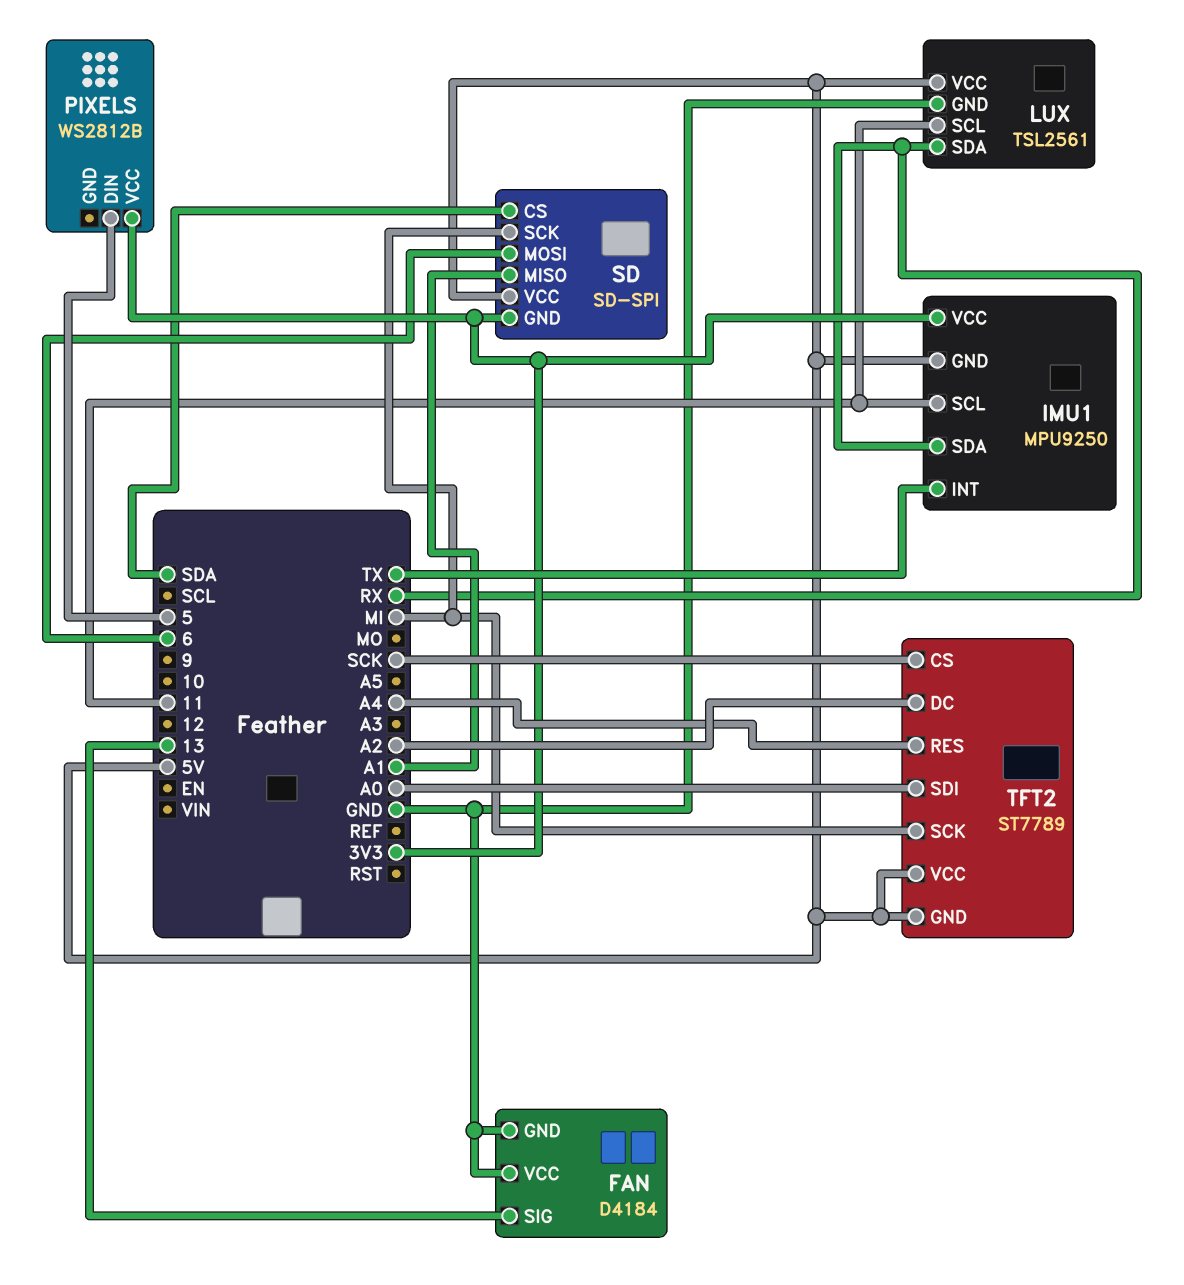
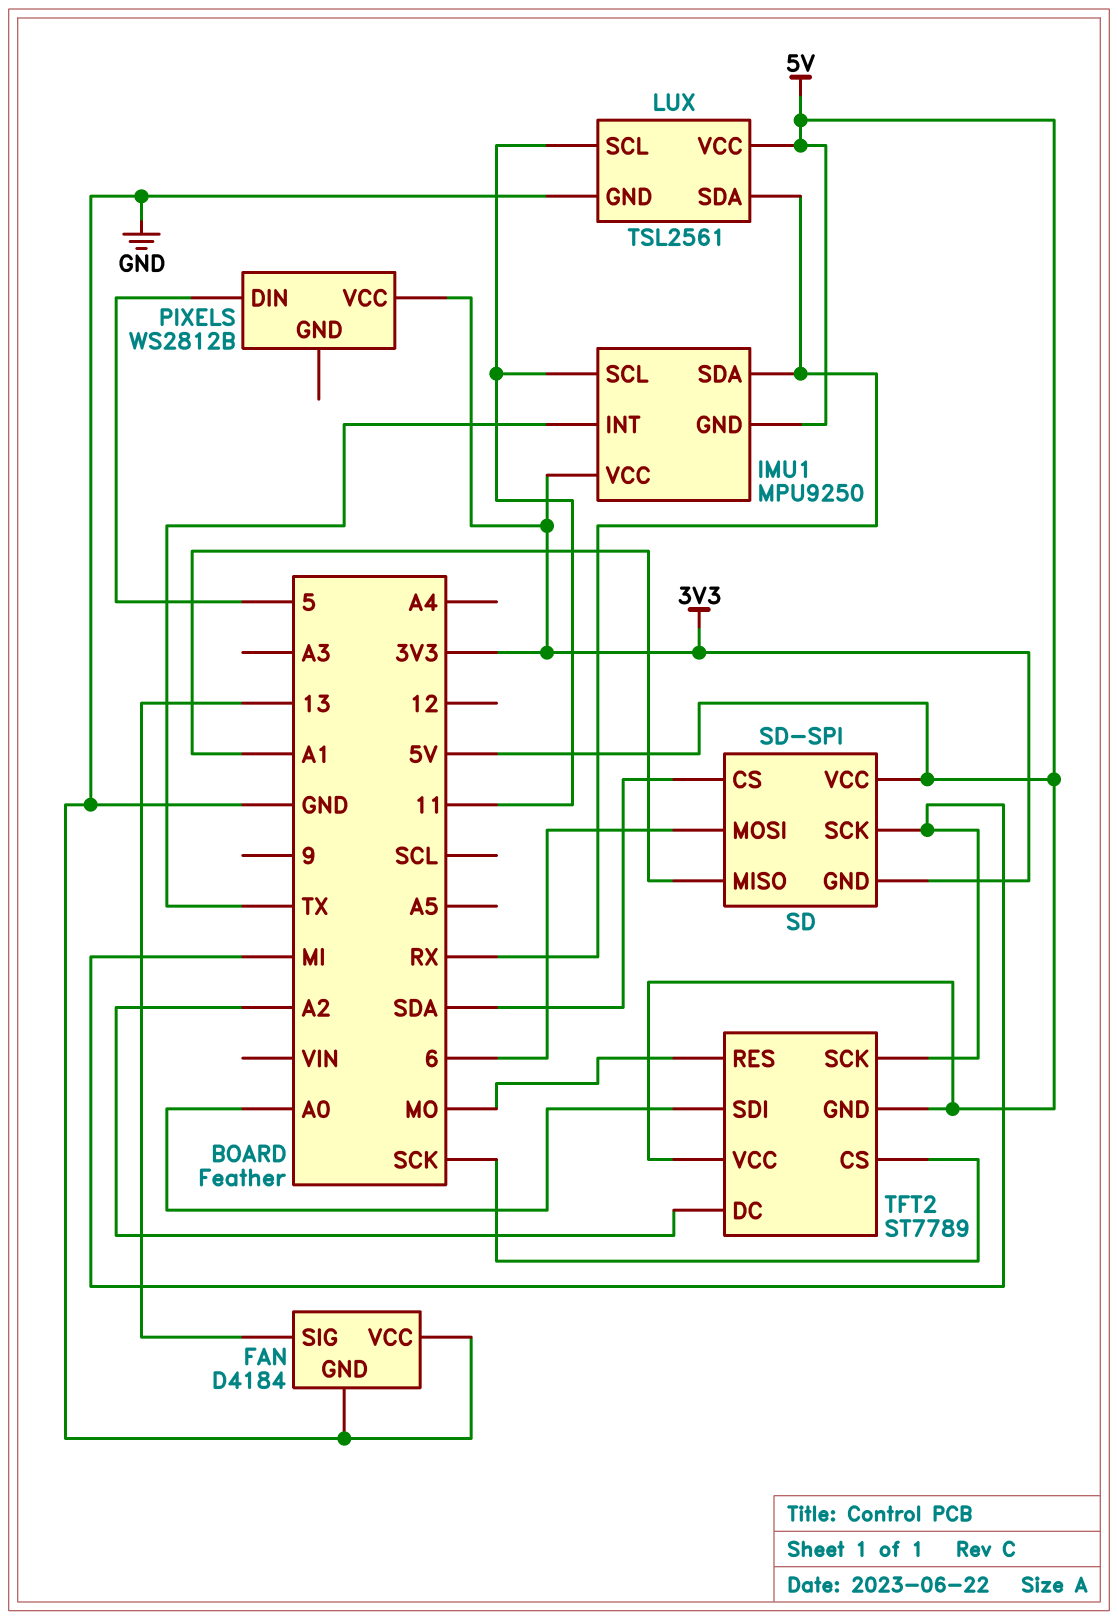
TFT2 pin RES: A4 -> MO

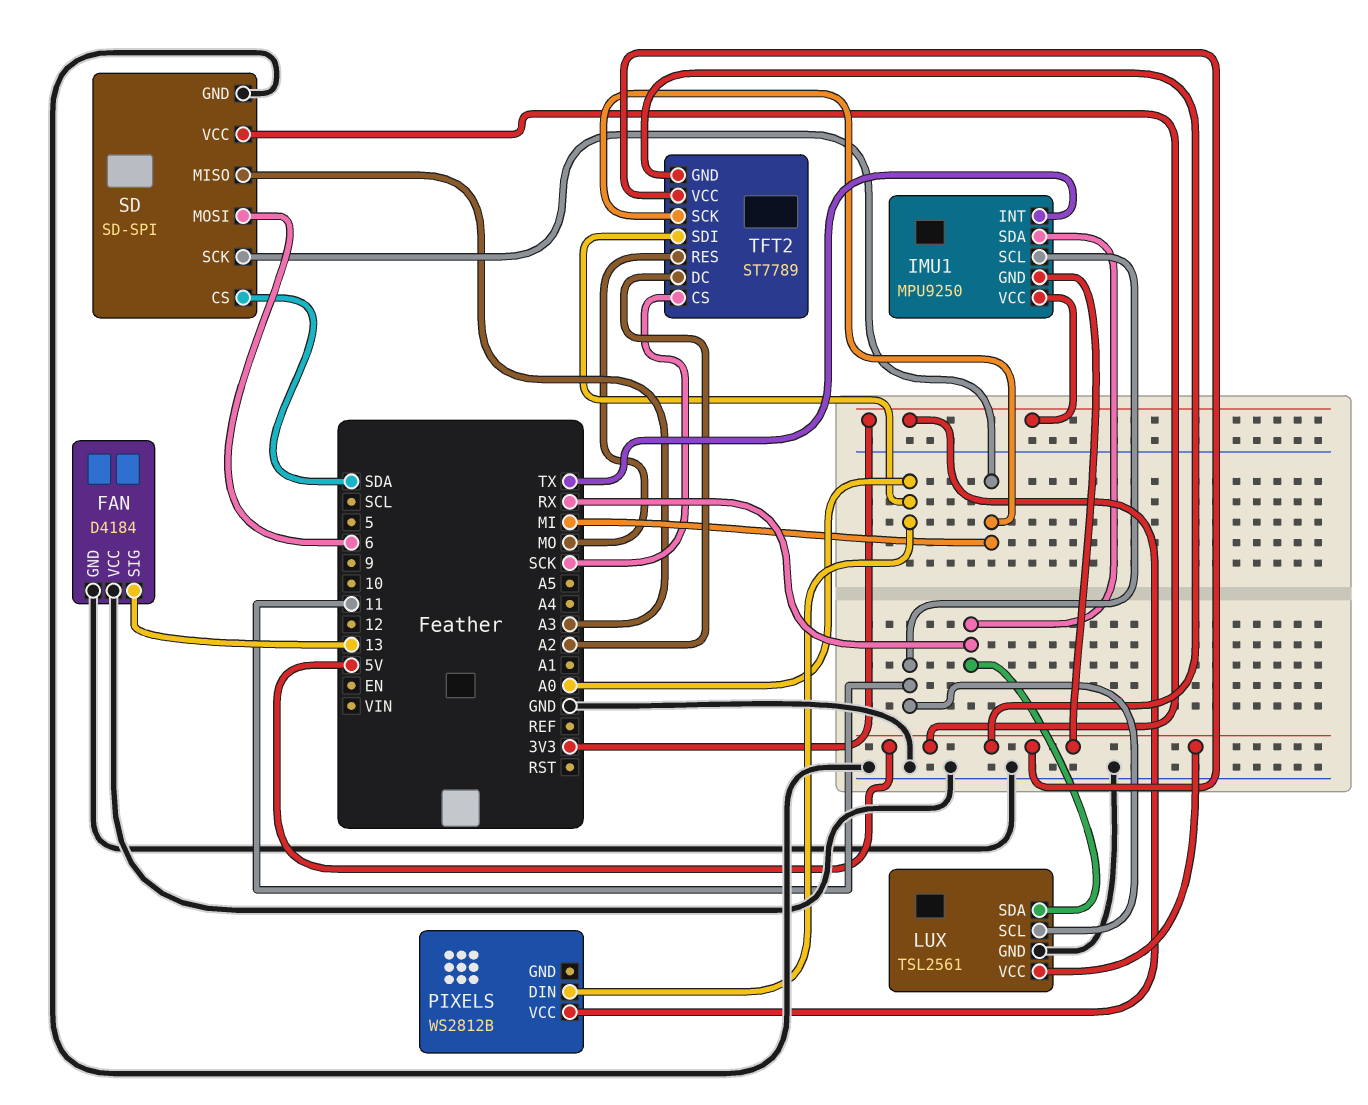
PIXELS pin DIN: 5 -> A0
SD pin GND: 3V3 -> GND
SD pin MISO: A1 -> A3

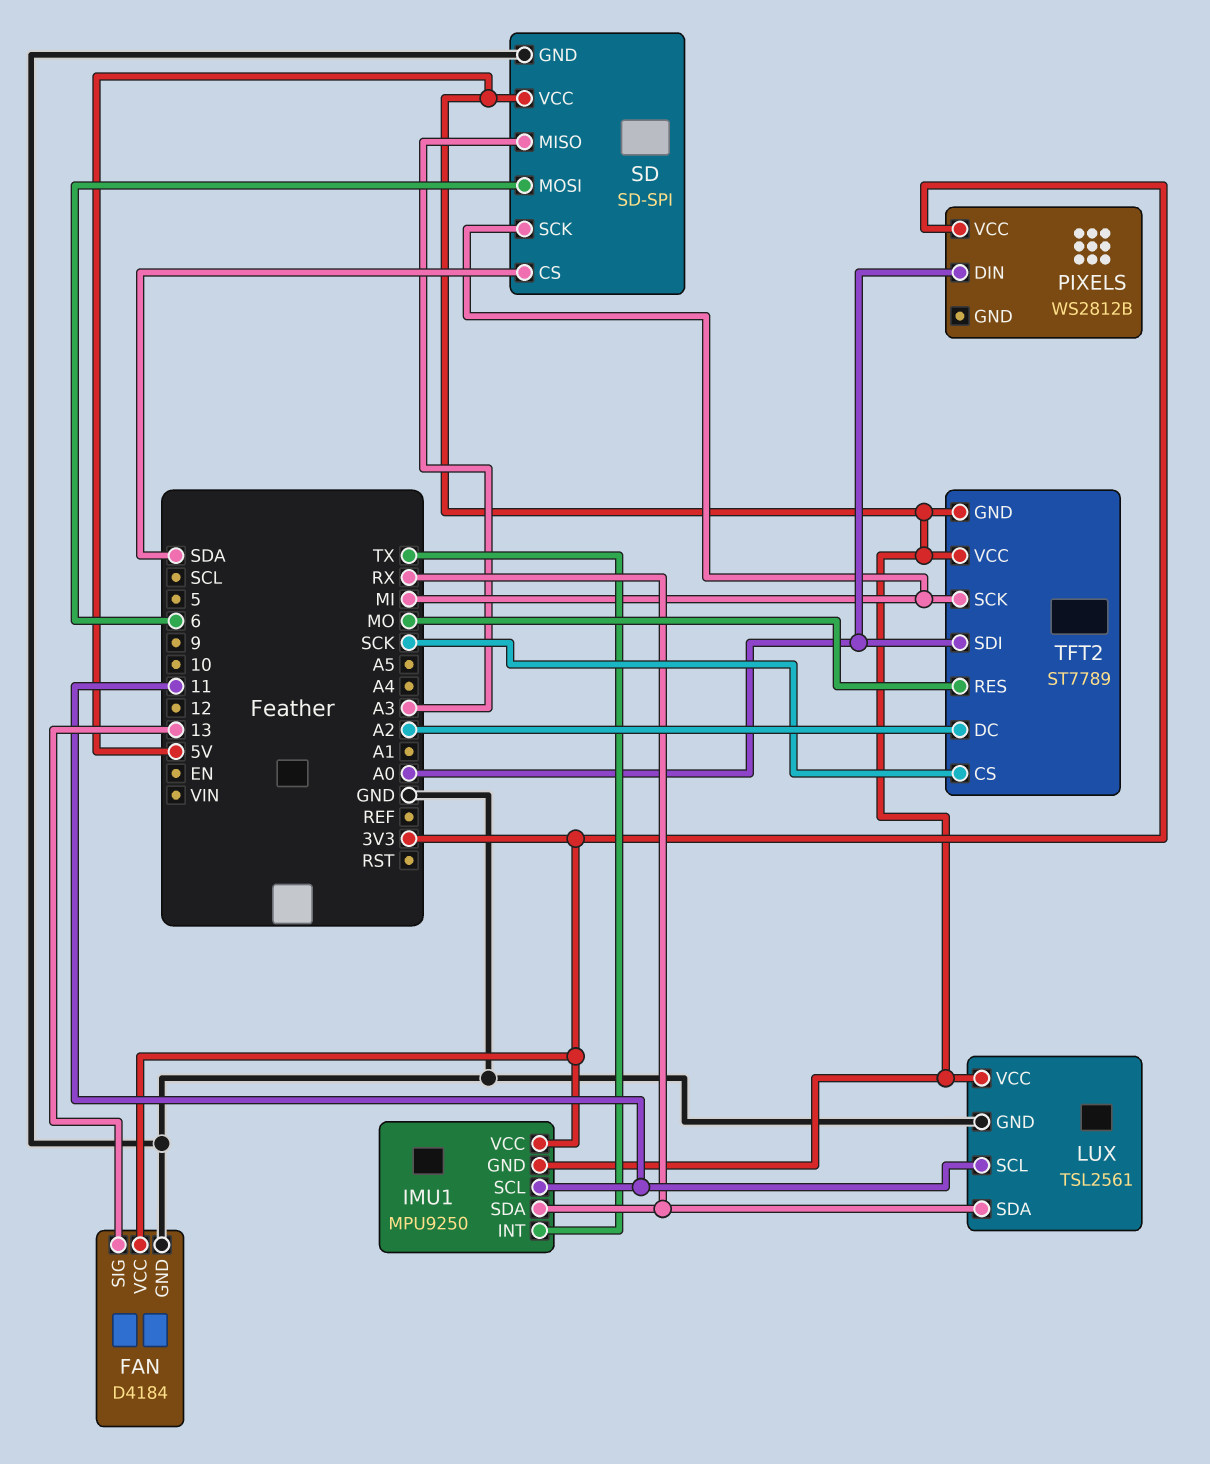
FAN pin VCC: GND -> 3V3

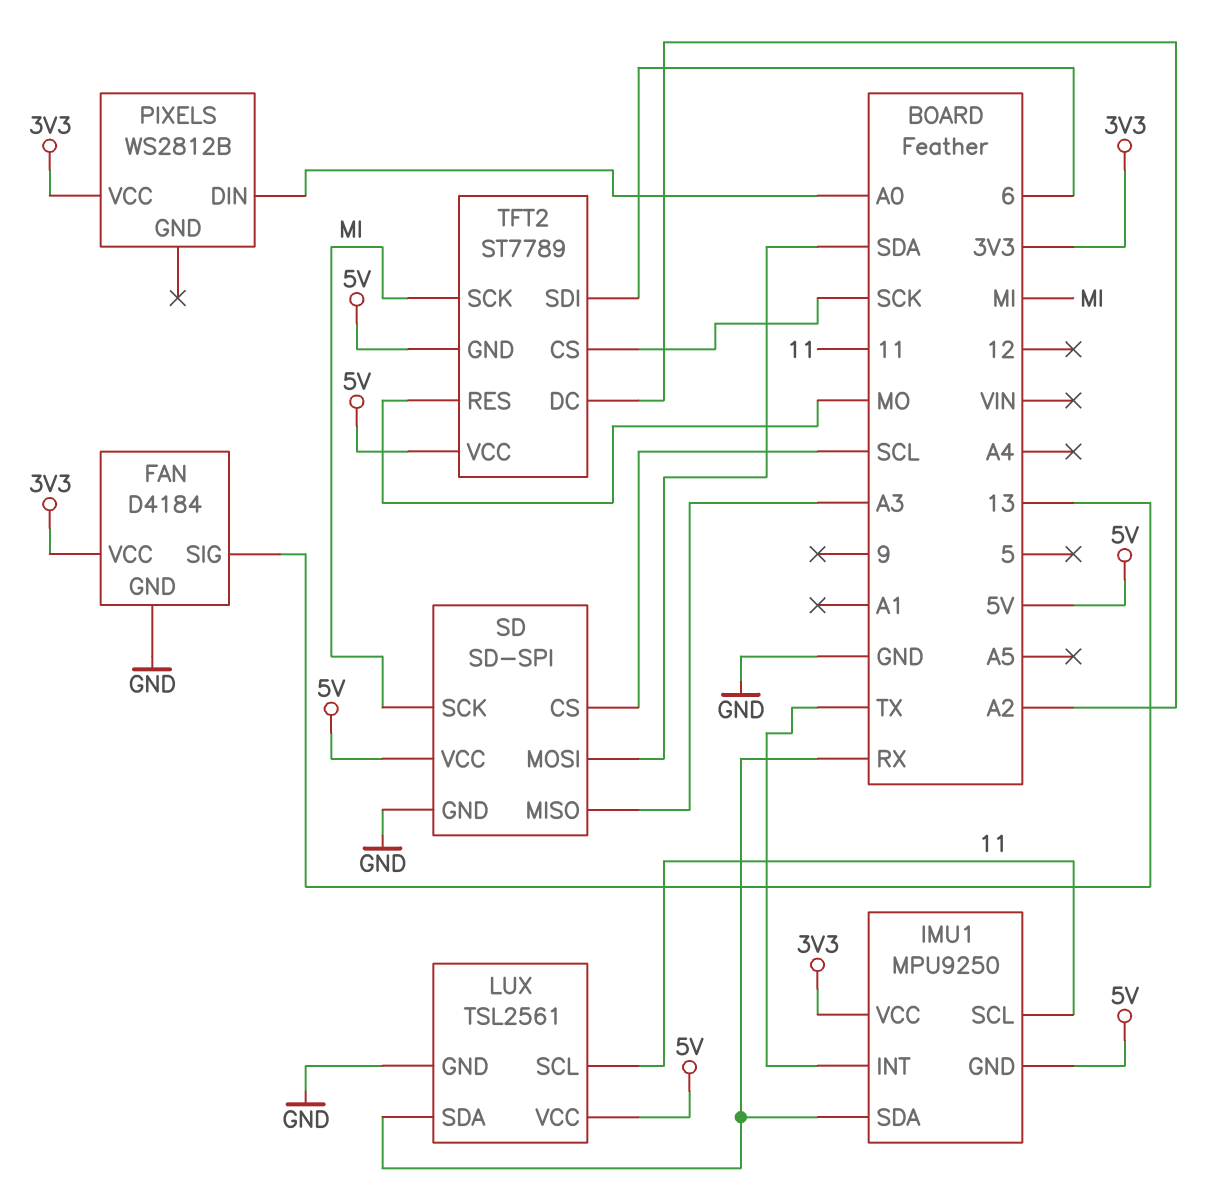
SD pin CS: SDA -> SCL
SD pin MOSI: 6 -> SDA
TFT2 pin SDI: A0 -> 6

